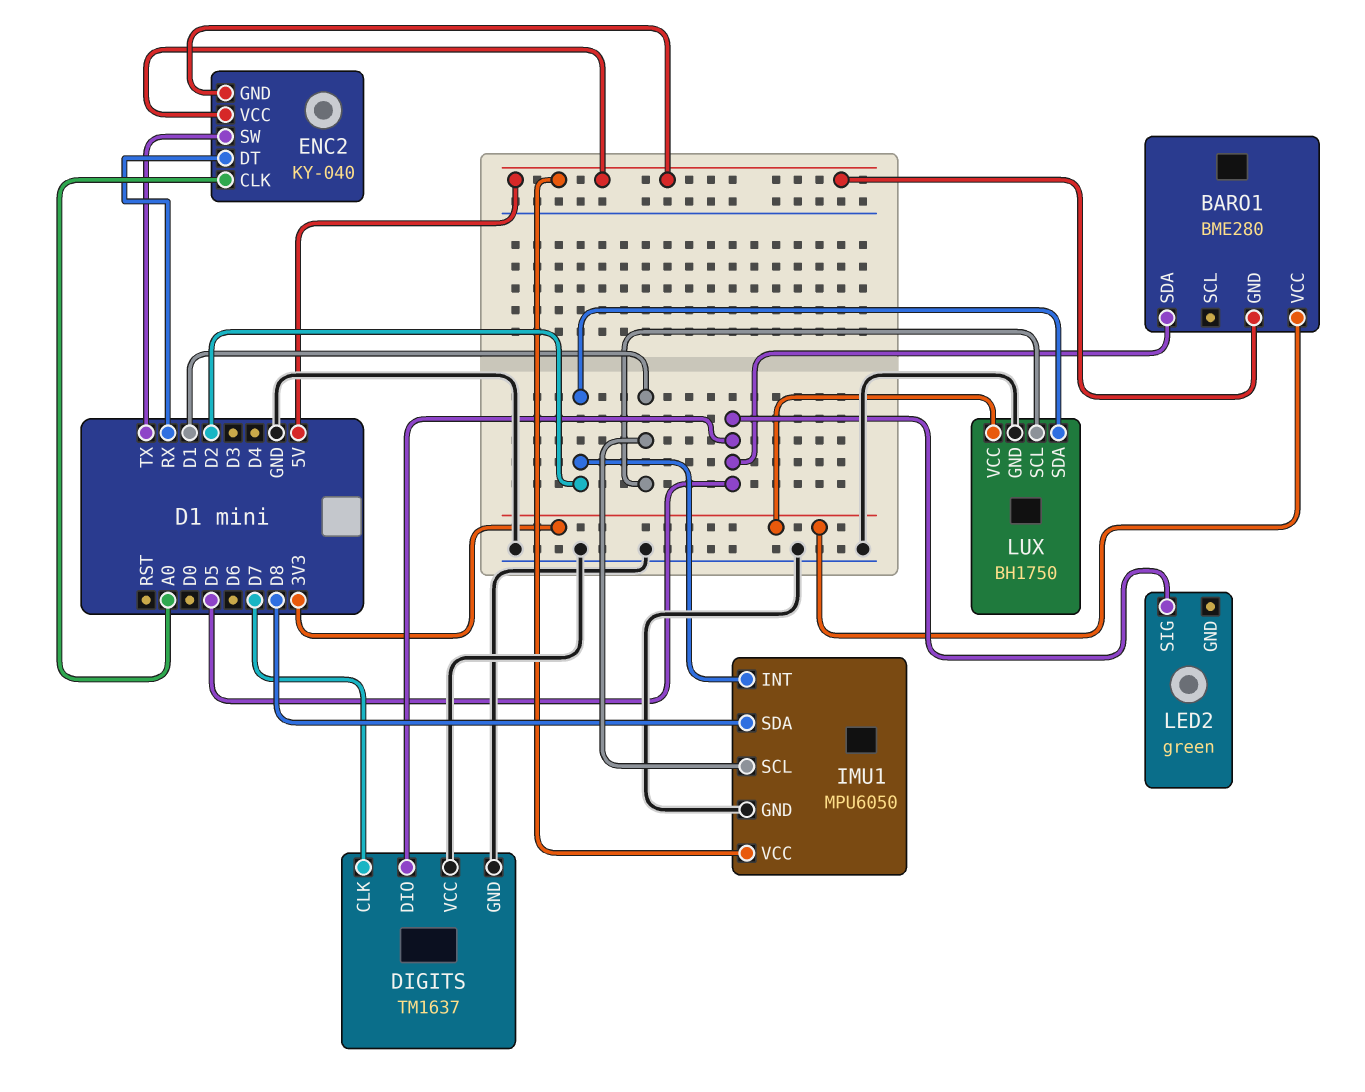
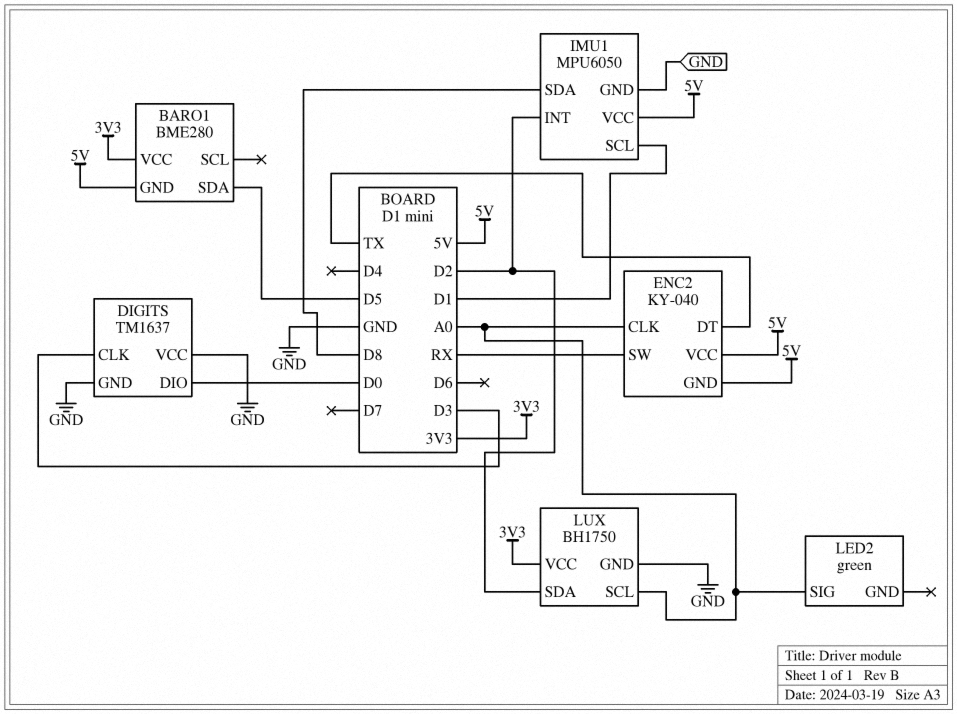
DIGITS pin CLK: D7 -> D3
DIGITS pin DIO: D5 -> D0
ENC2 pin DT: RX -> TX
ENC2 pin SW: TX -> RX
LED2 pin SIG: D5 -> A0
LUX pin SCL: D1 -> A0

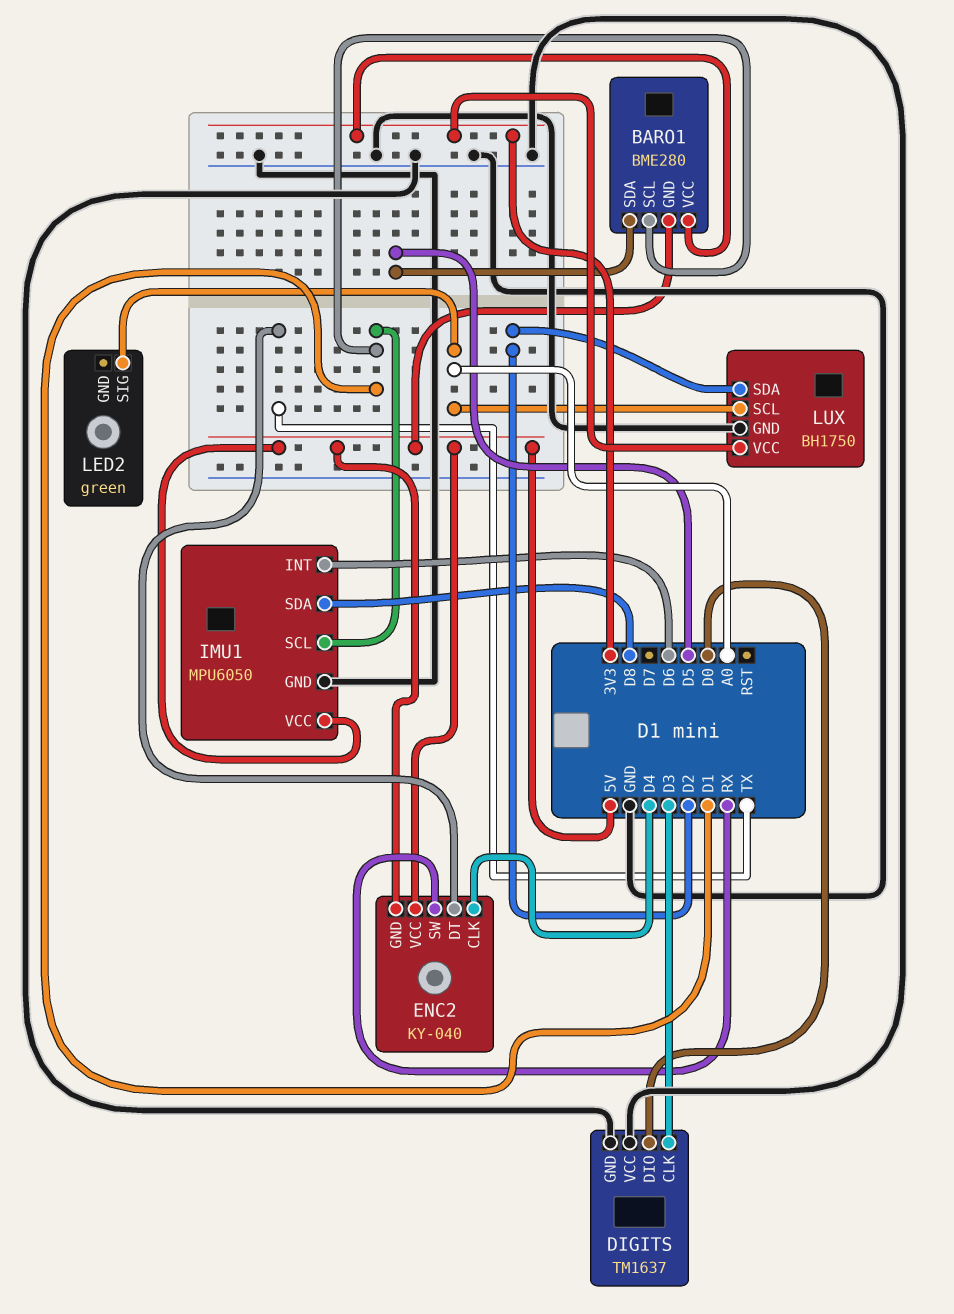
BARO1 pin SCL: none -> D1
ENC2 pin CLK: A0 -> D4
IMU1 pin INT: D2 -> D6

